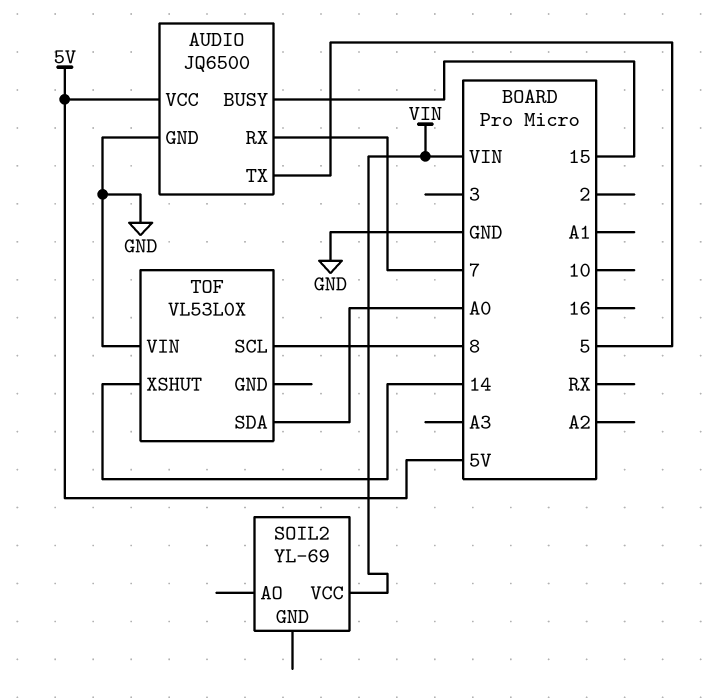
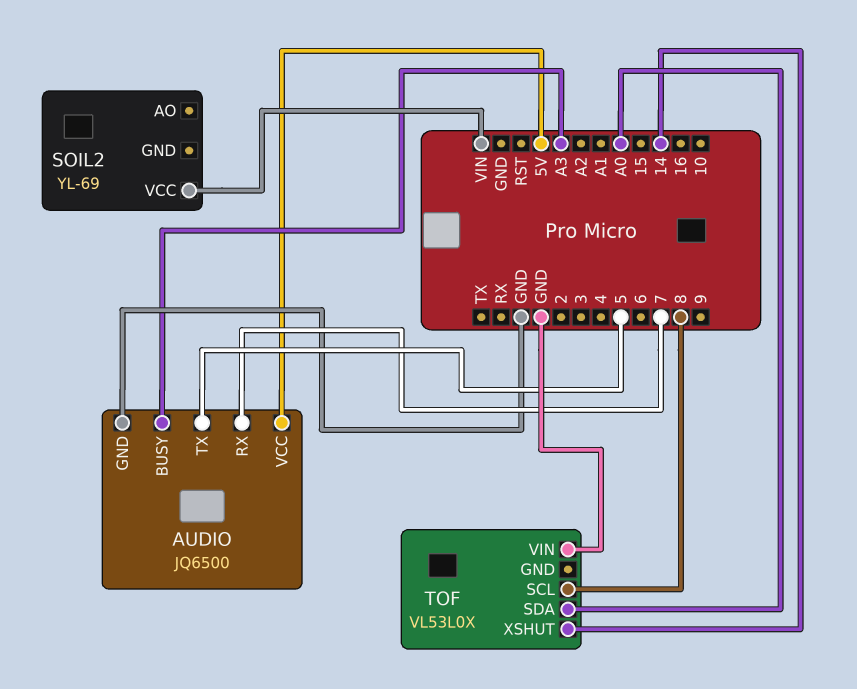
AUDIO pin BUSY: 15 -> A3

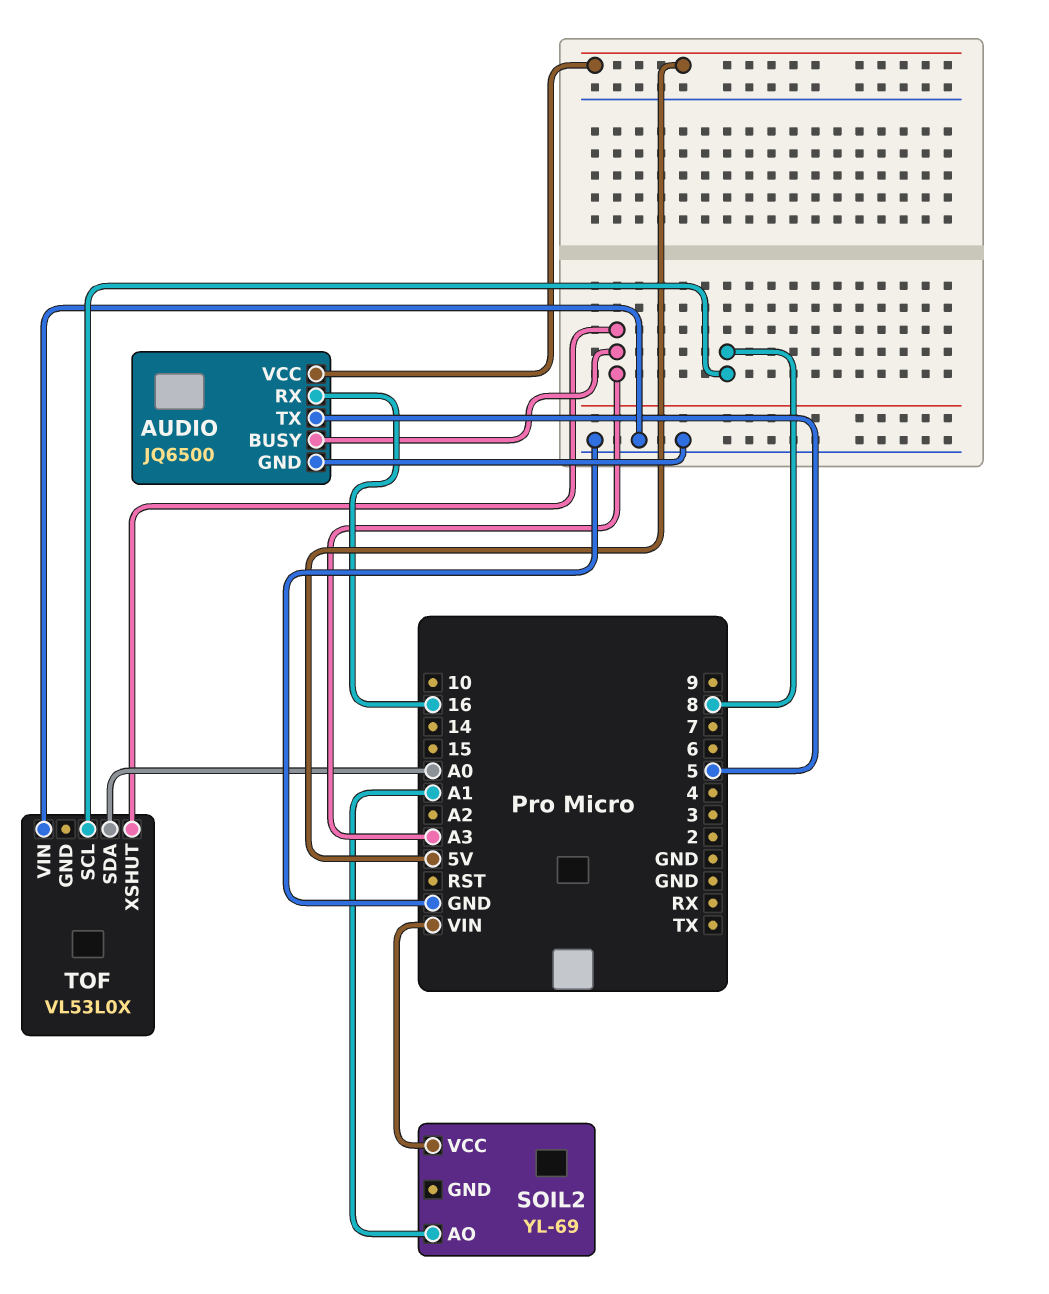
AUDIO pin RX: 7 -> 16
SOIL2 pin AO: none -> A1
TOF pin XSHUT: 14 -> A3

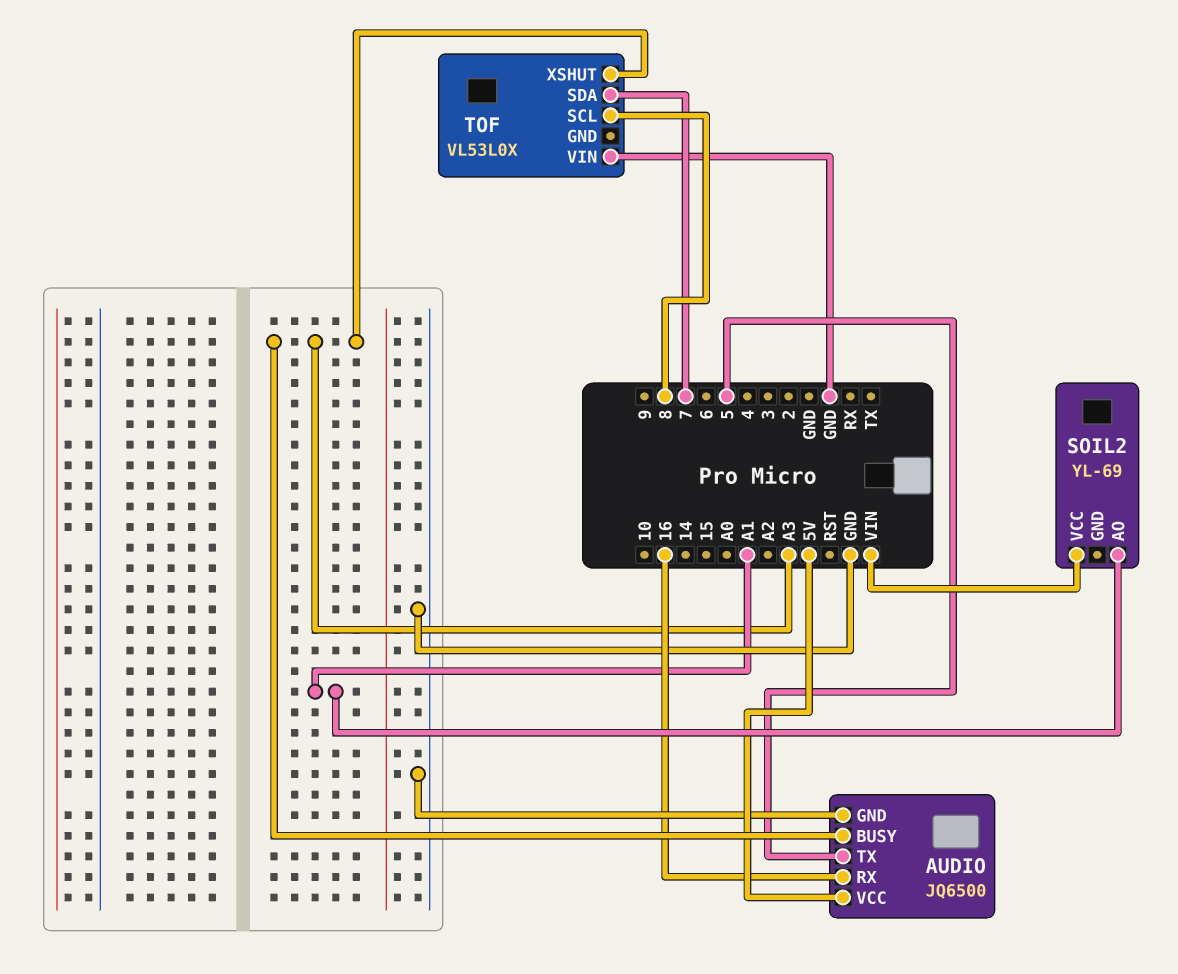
TOF pin SDA: A0 -> 7

